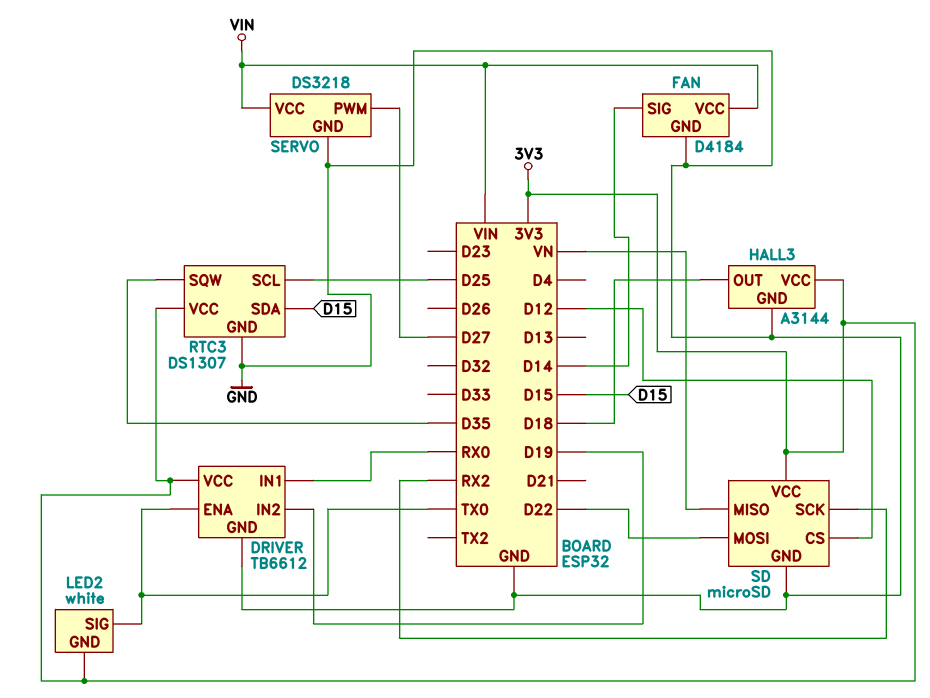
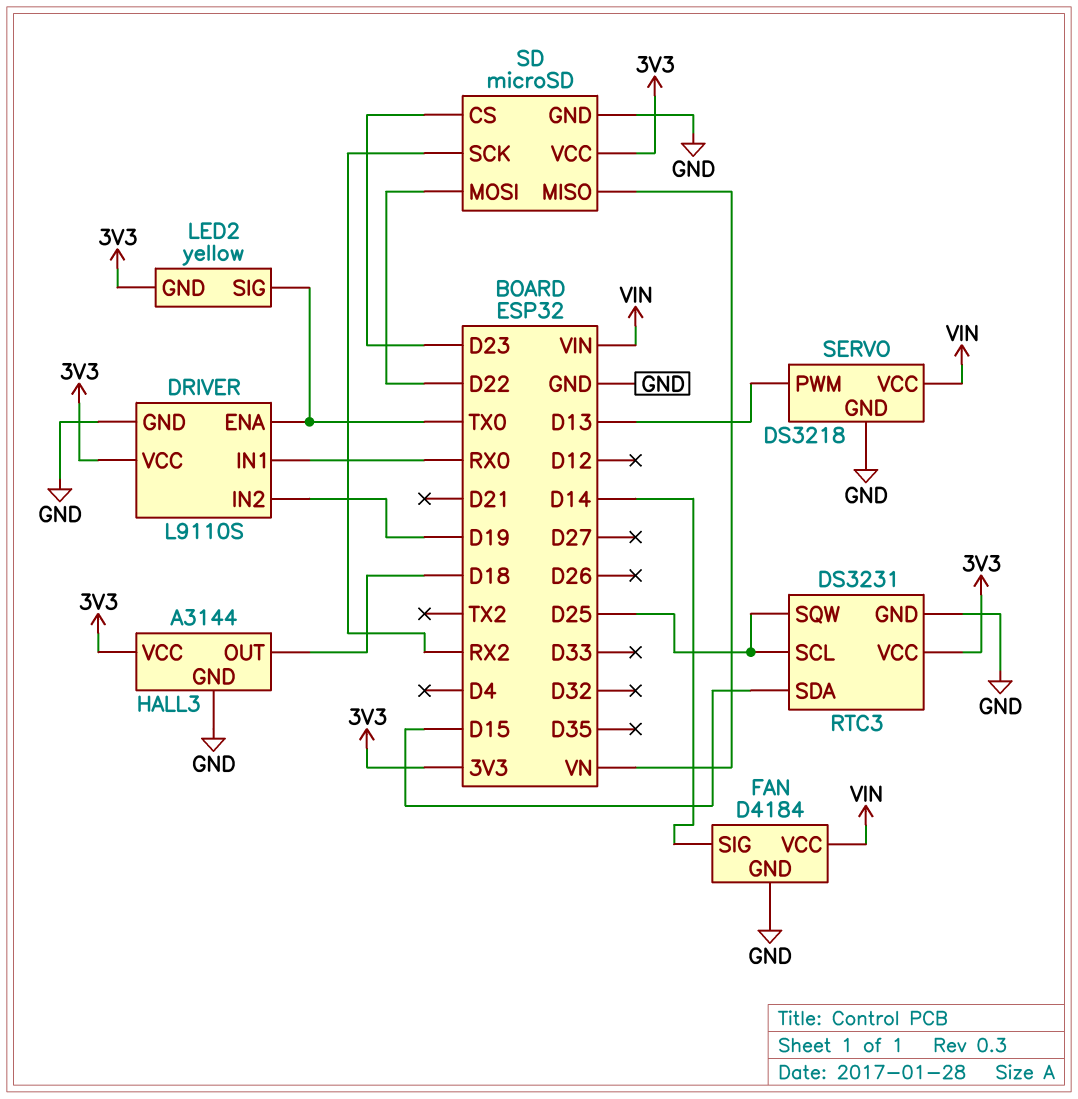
DRIVER: TB6612 -> L9110S
LED2: white -> yellow
RTC3: DS1307 -> DS3231
RTC3 pin SQW: D35 -> D25
SD pin CS: D12 -> D23
SERVO pin PWM: D27 -> D13

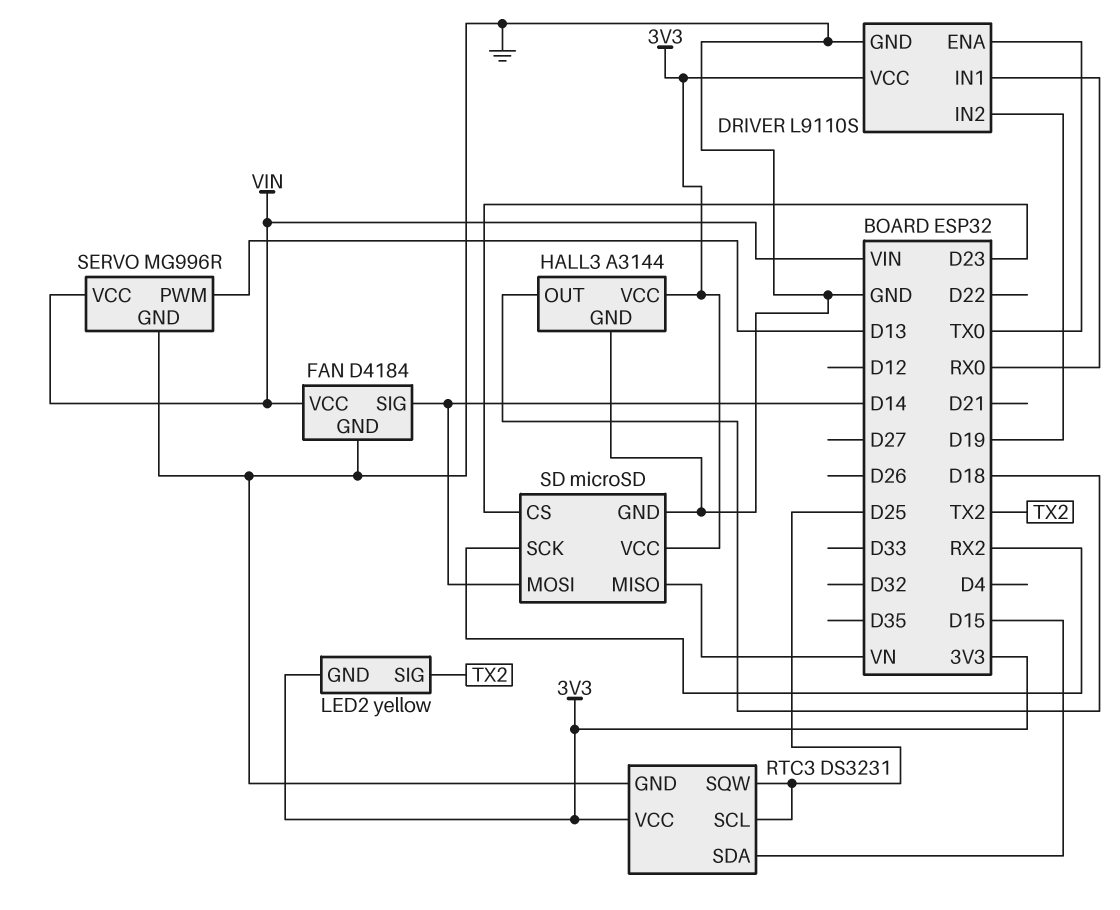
LED2 pin SIG: TX0 -> TX2
SD pin MOSI: D22 -> D14
SERVO: DS3218 -> MG996R

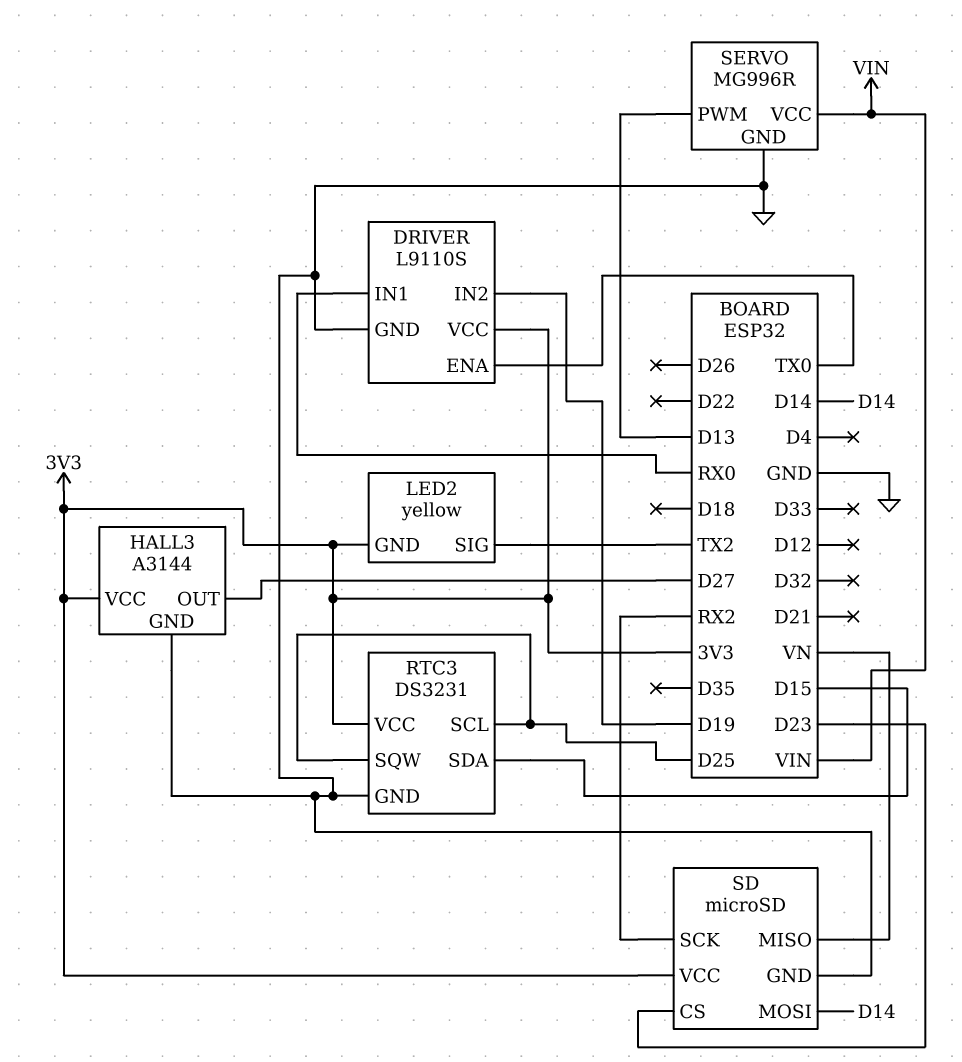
FAN: D4184 -> none
FAN pin GND: GND -> none
FAN pin SIG: D14 -> none
FAN pin VCC: VIN -> none
HALL3 pin OUT: D18 -> D27

